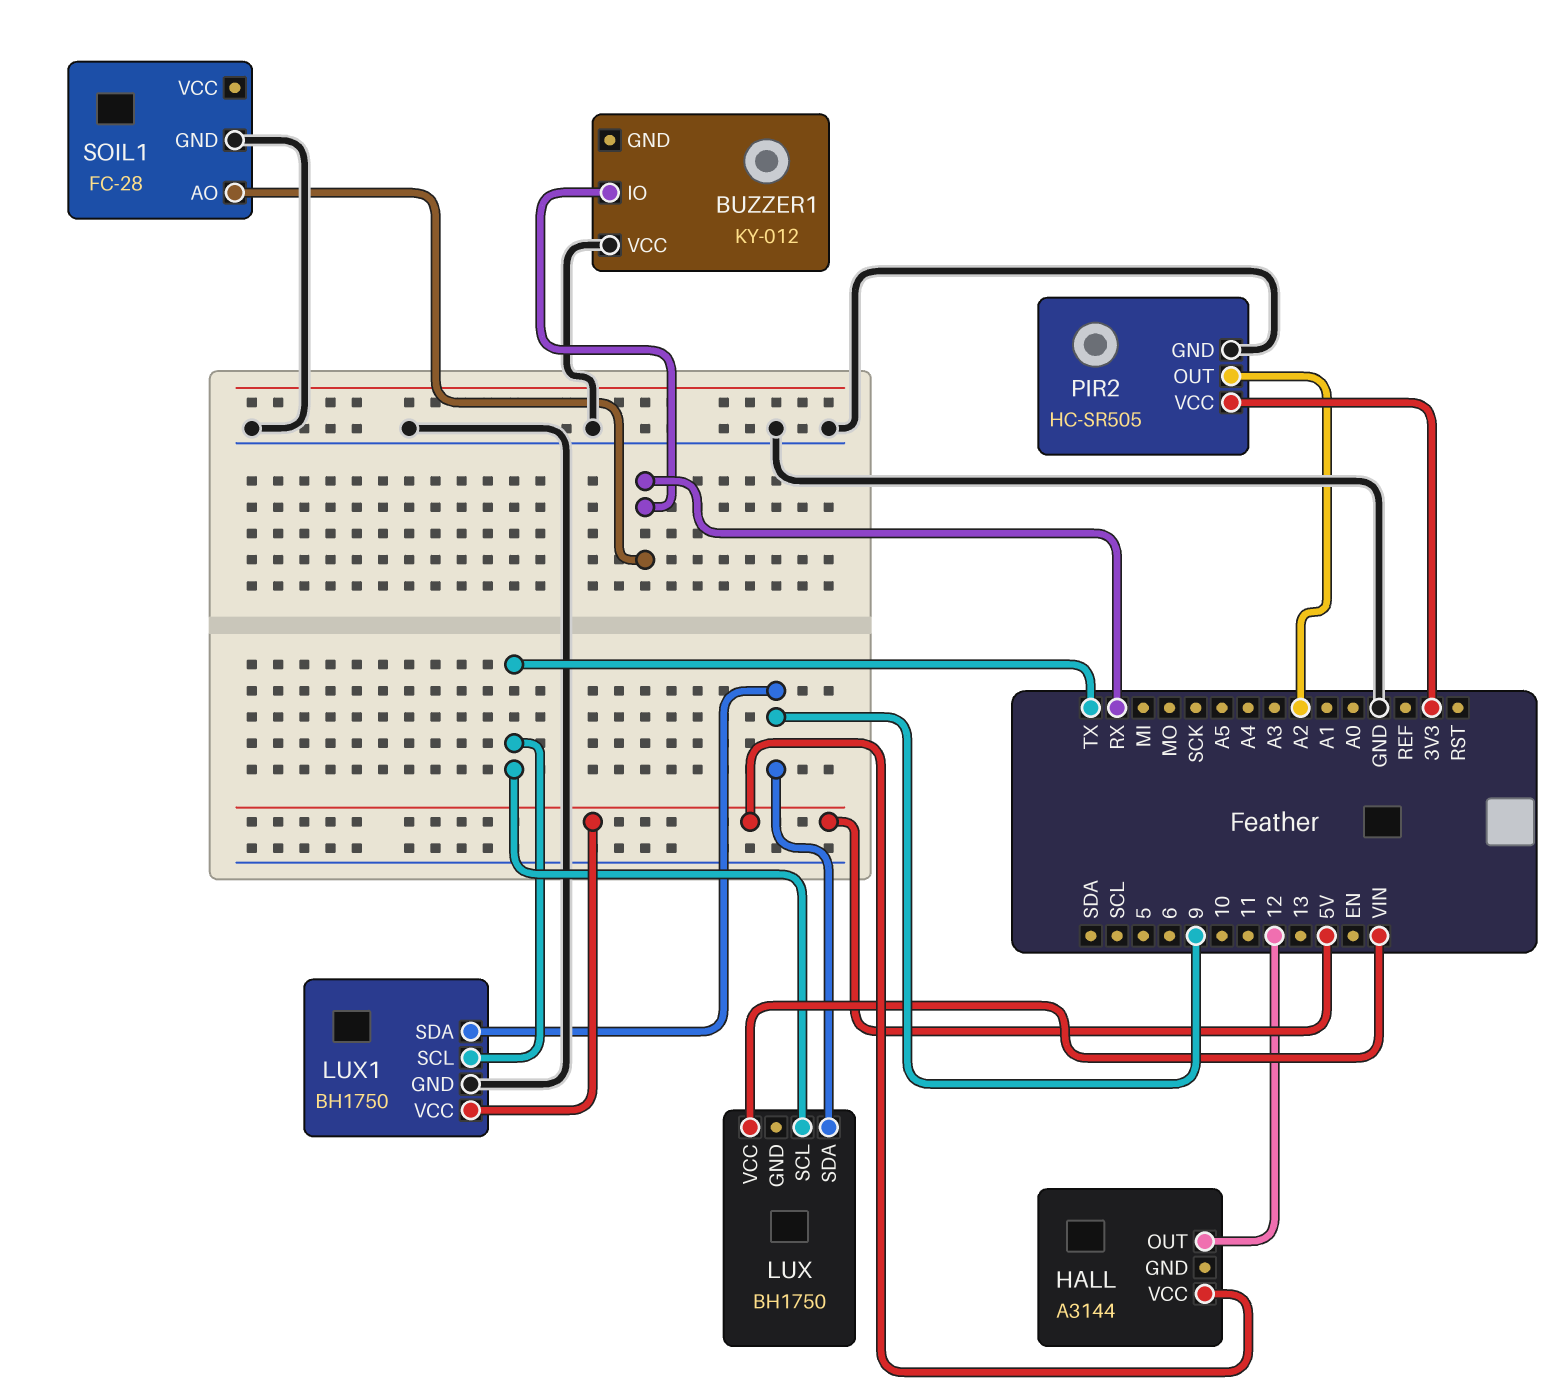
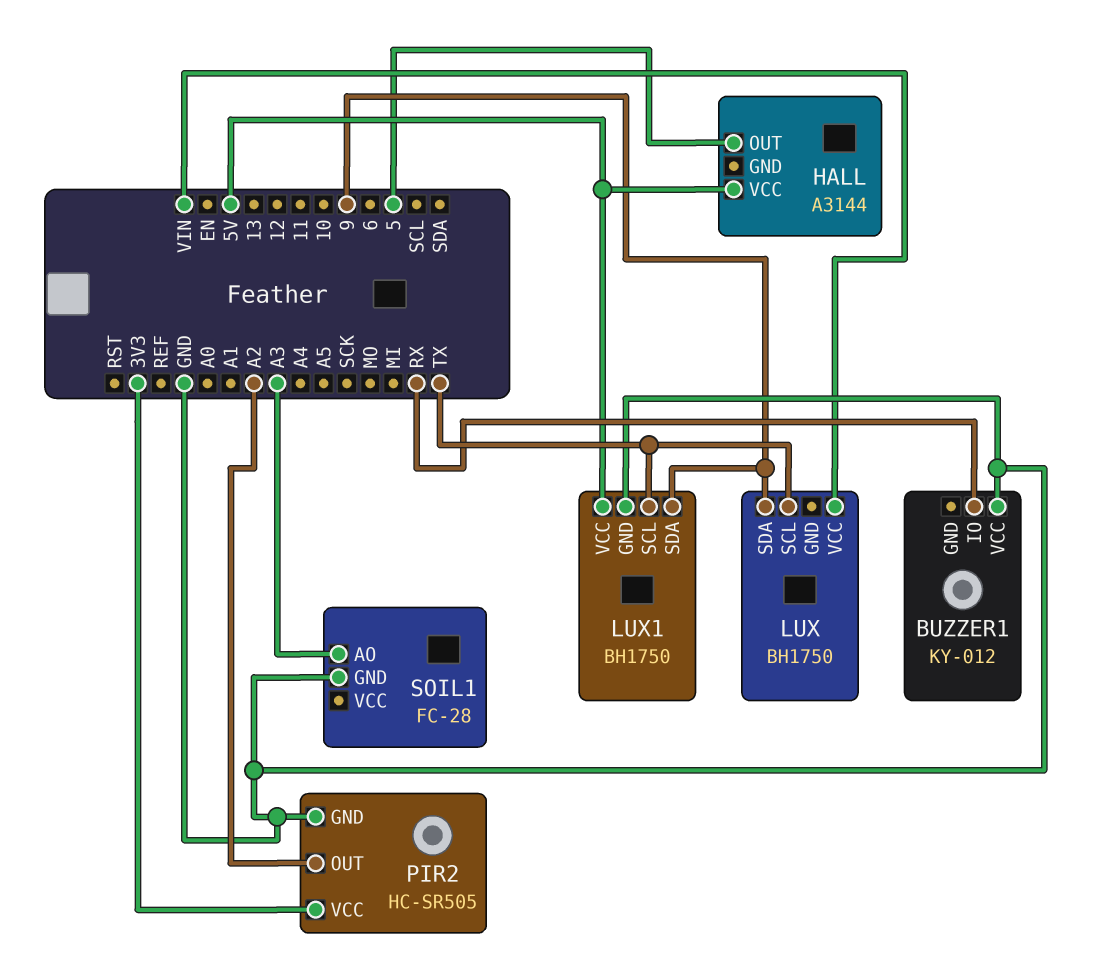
HALL pin OUT: 12 -> 5
SOIL1 pin AO: RX -> A3

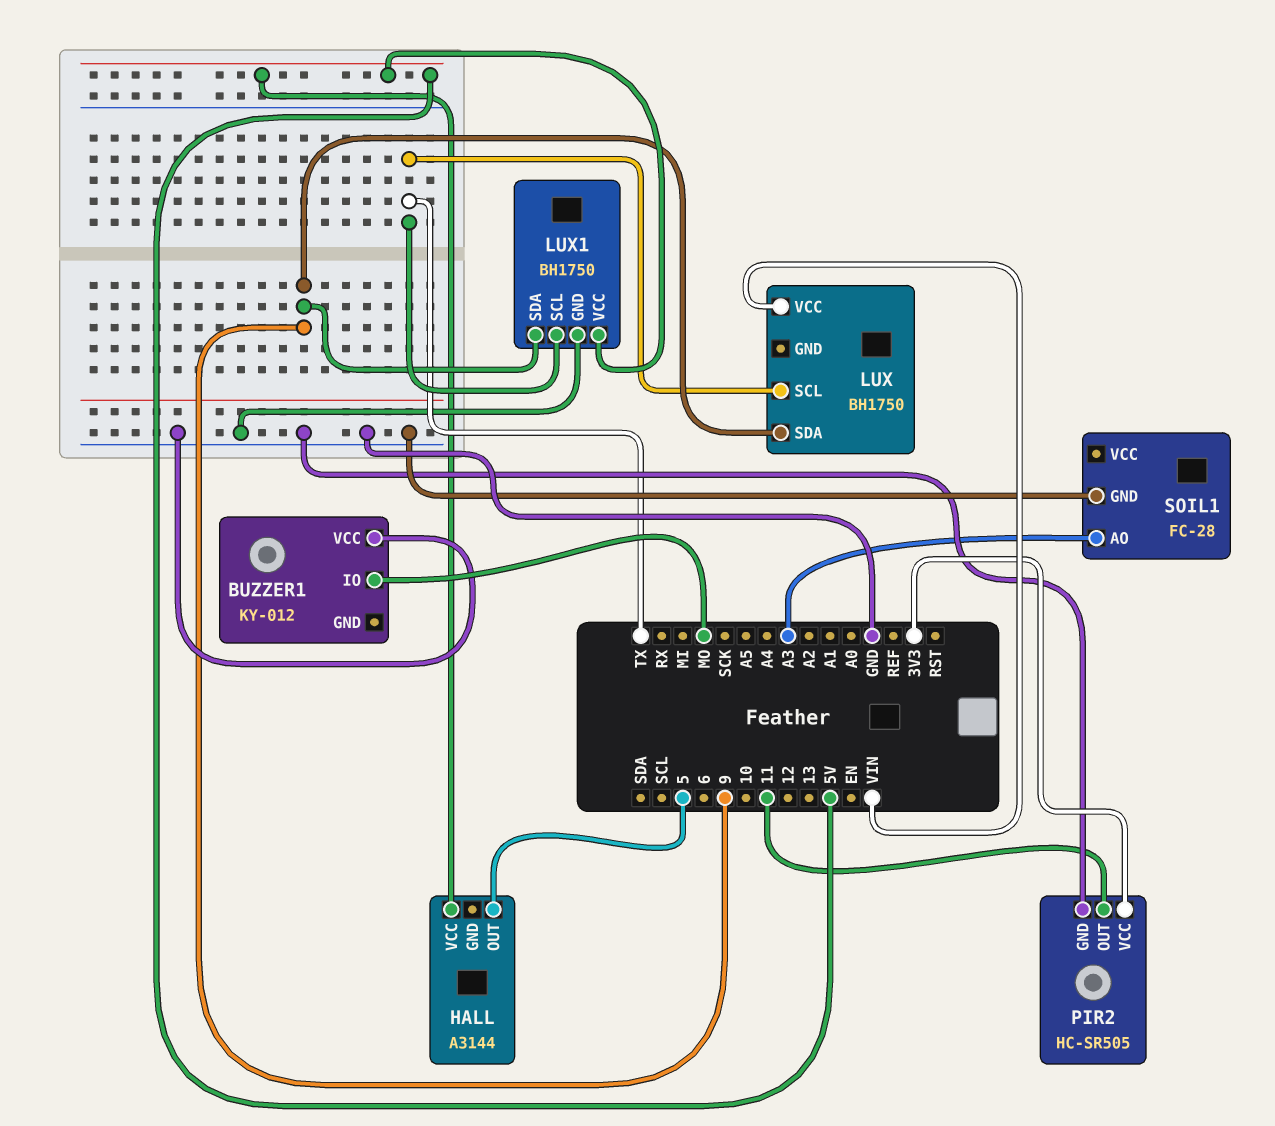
BUZZER1 pin IO: RX -> MO
PIR2 pin OUT: A2 -> 11

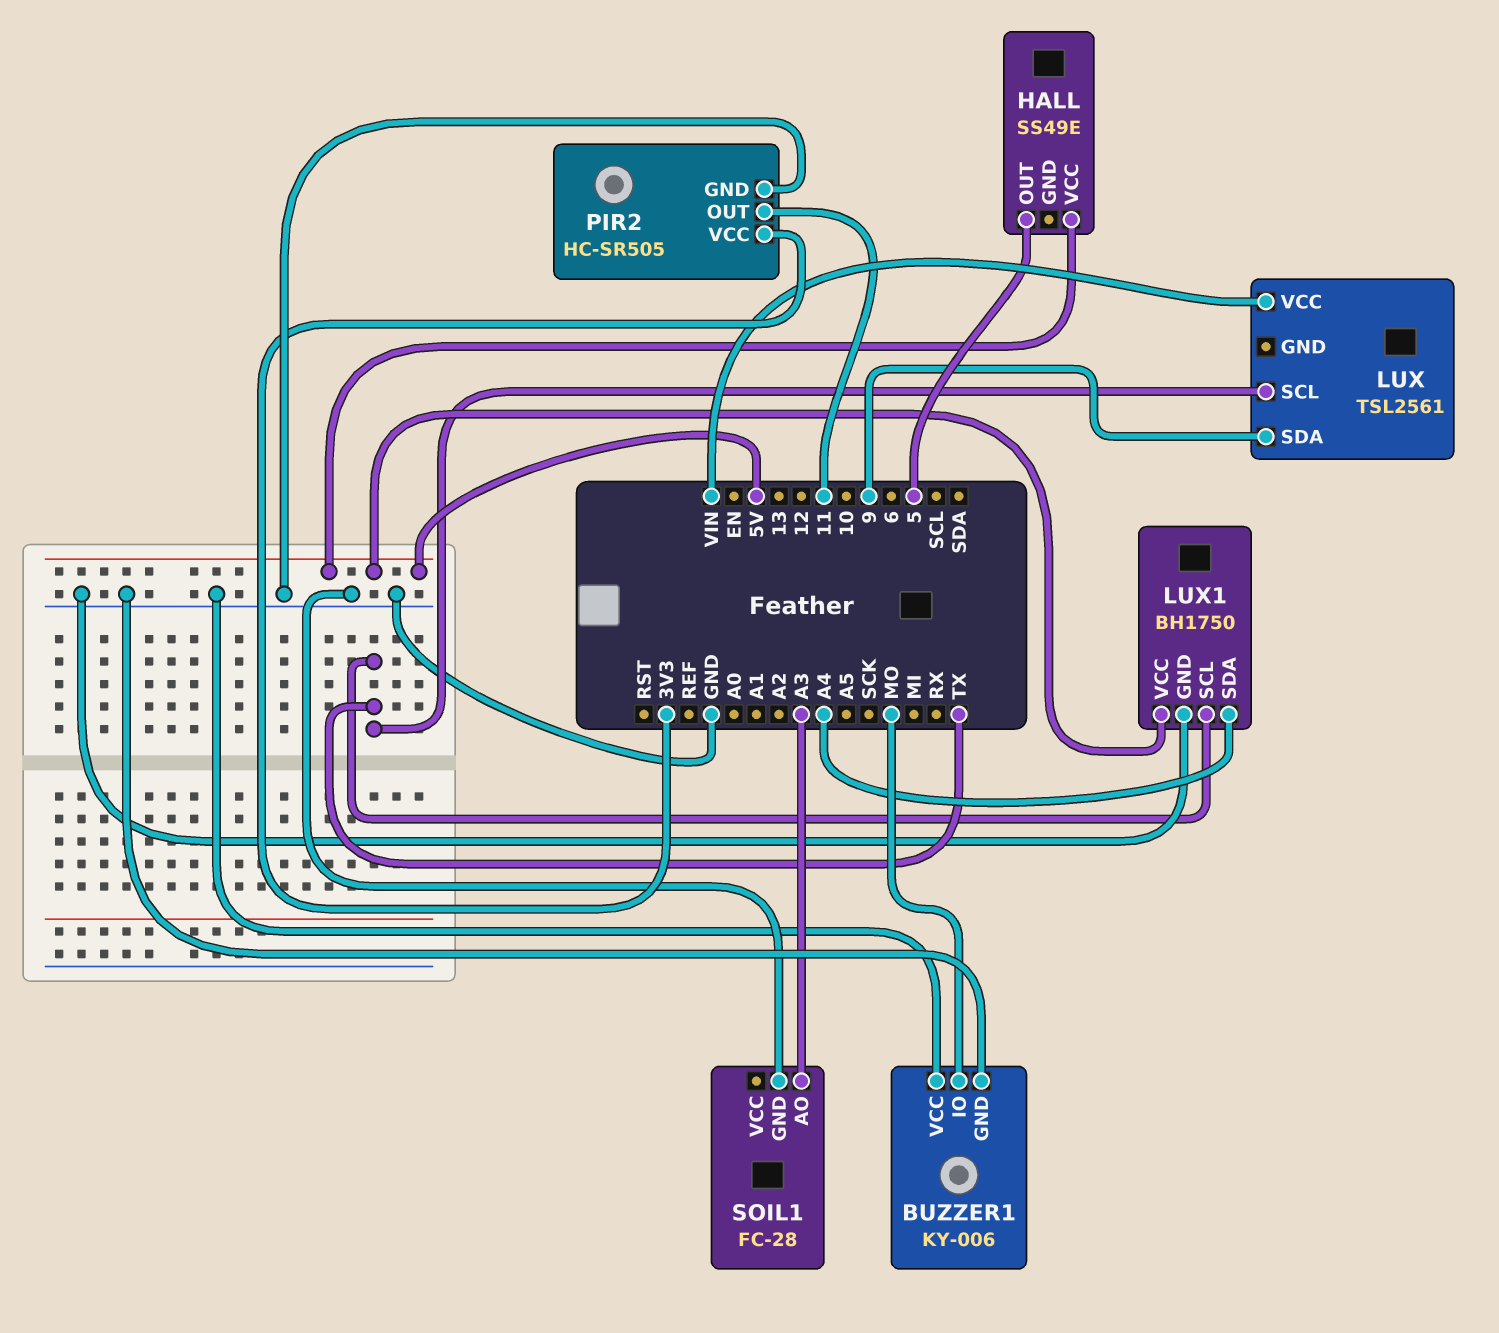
BUZZER1: KY-012 -> KY-006
BUZZER1 pin GND: none -> GND
HALL: A3144 -> SS49E
LUX: BH1750 -> TSL2561
LUX1 pin SDA: 9 -> A4

